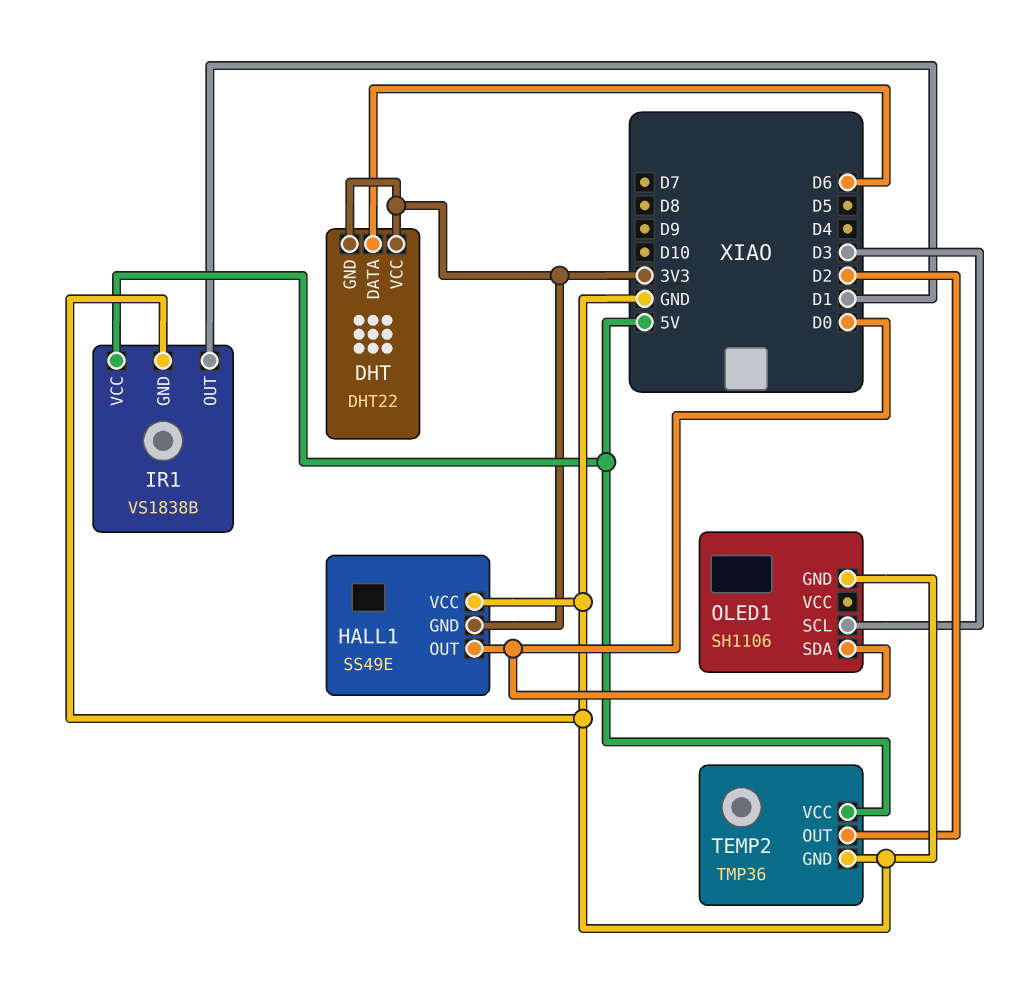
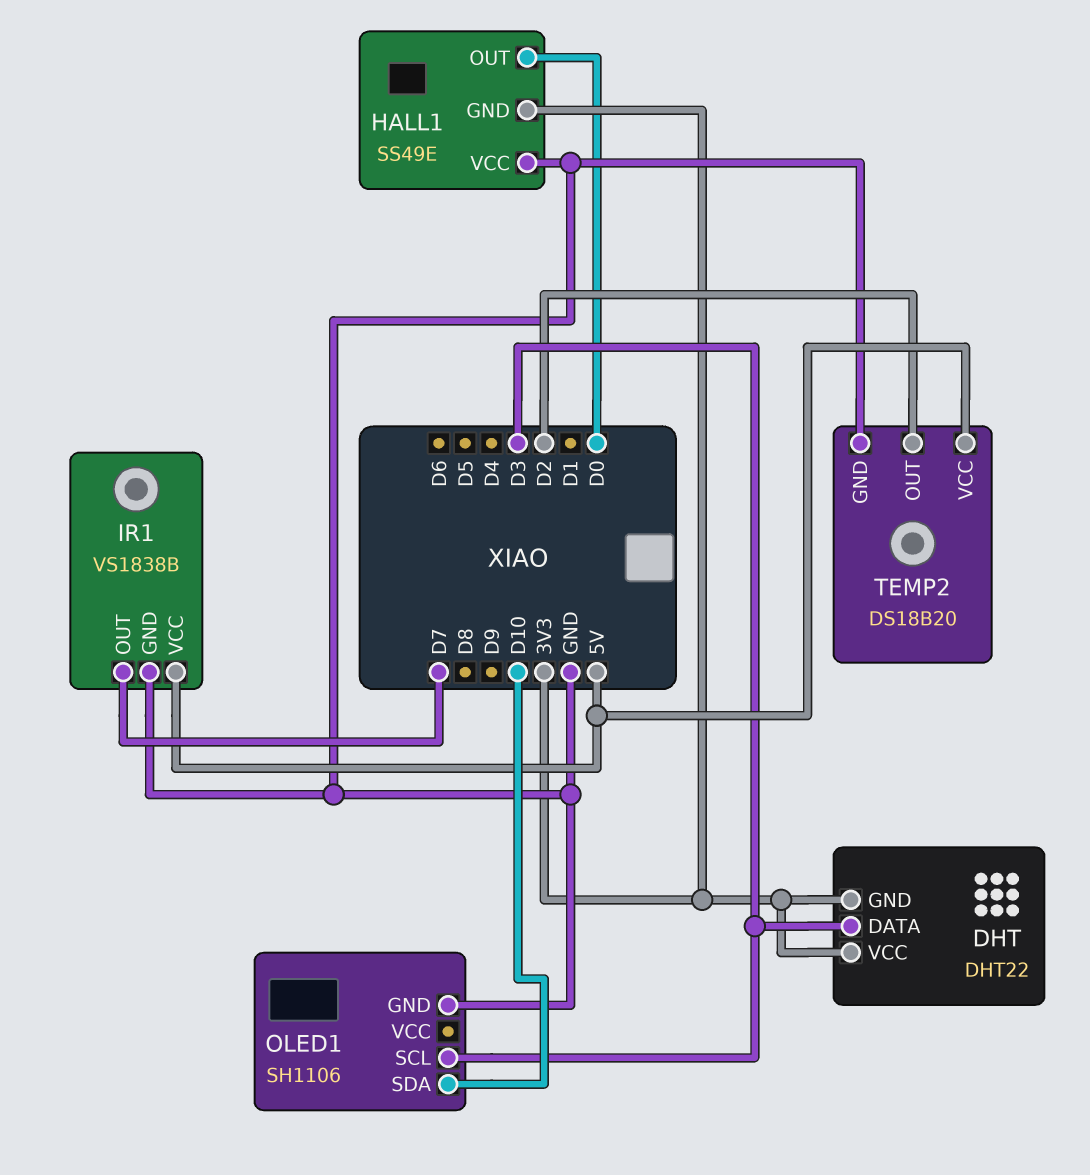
DHT pin DATA: D6 -> D3
IR1 pin OUT: D1 -> D7
OLED1 pin SDA: D0 -> D10
TEMP2: TMP36 -> DS18B20

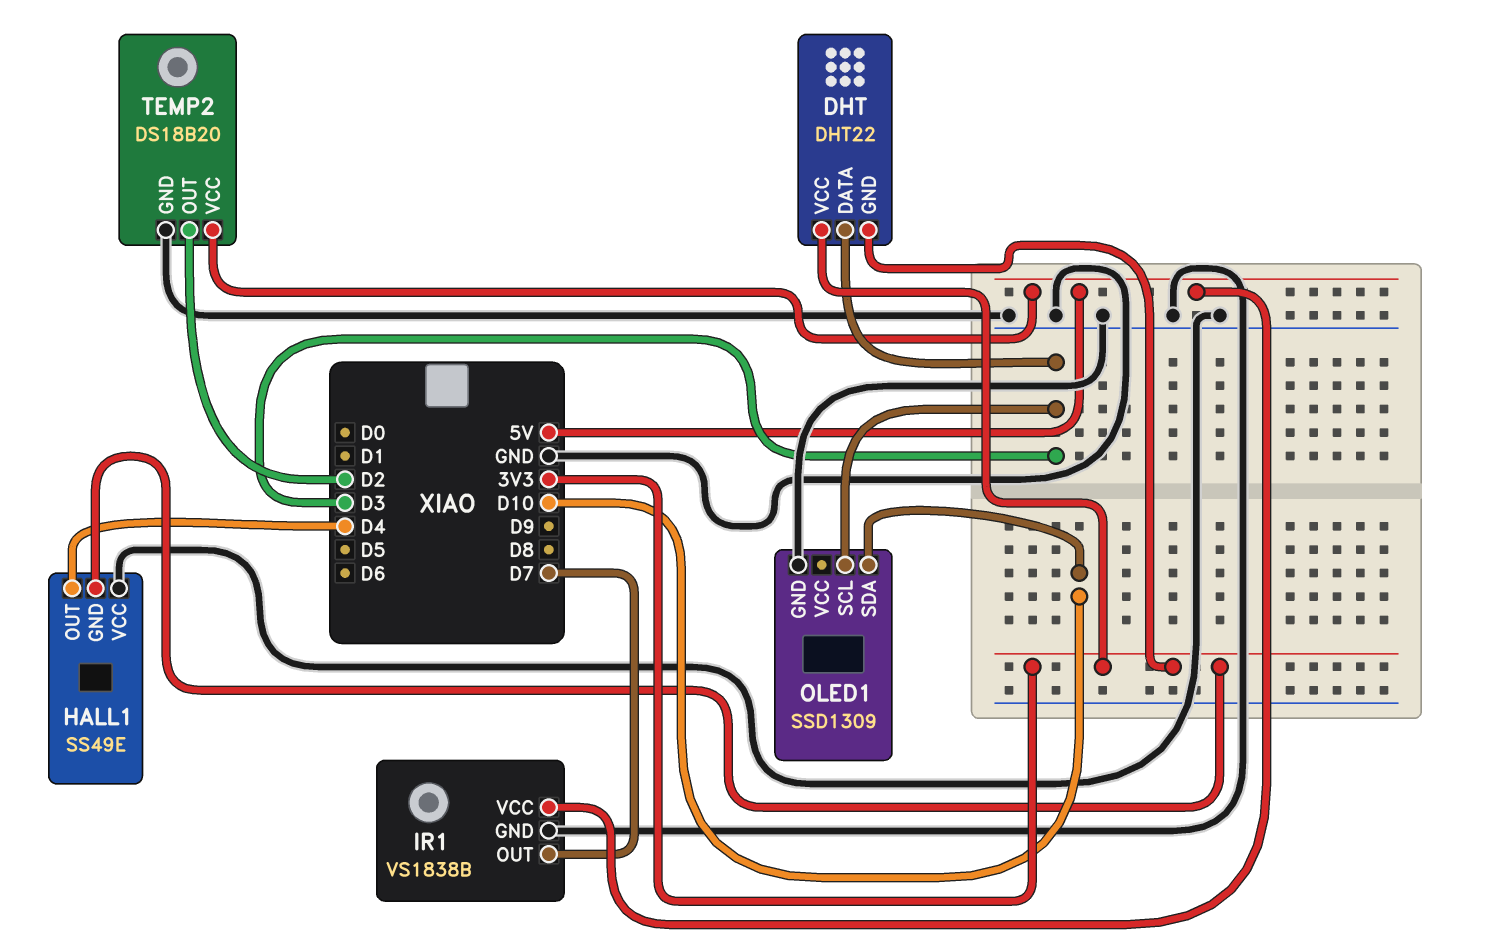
HALL1 pin OUT: D0 -> D4
OLED1: SH1106 -> SSD1309

